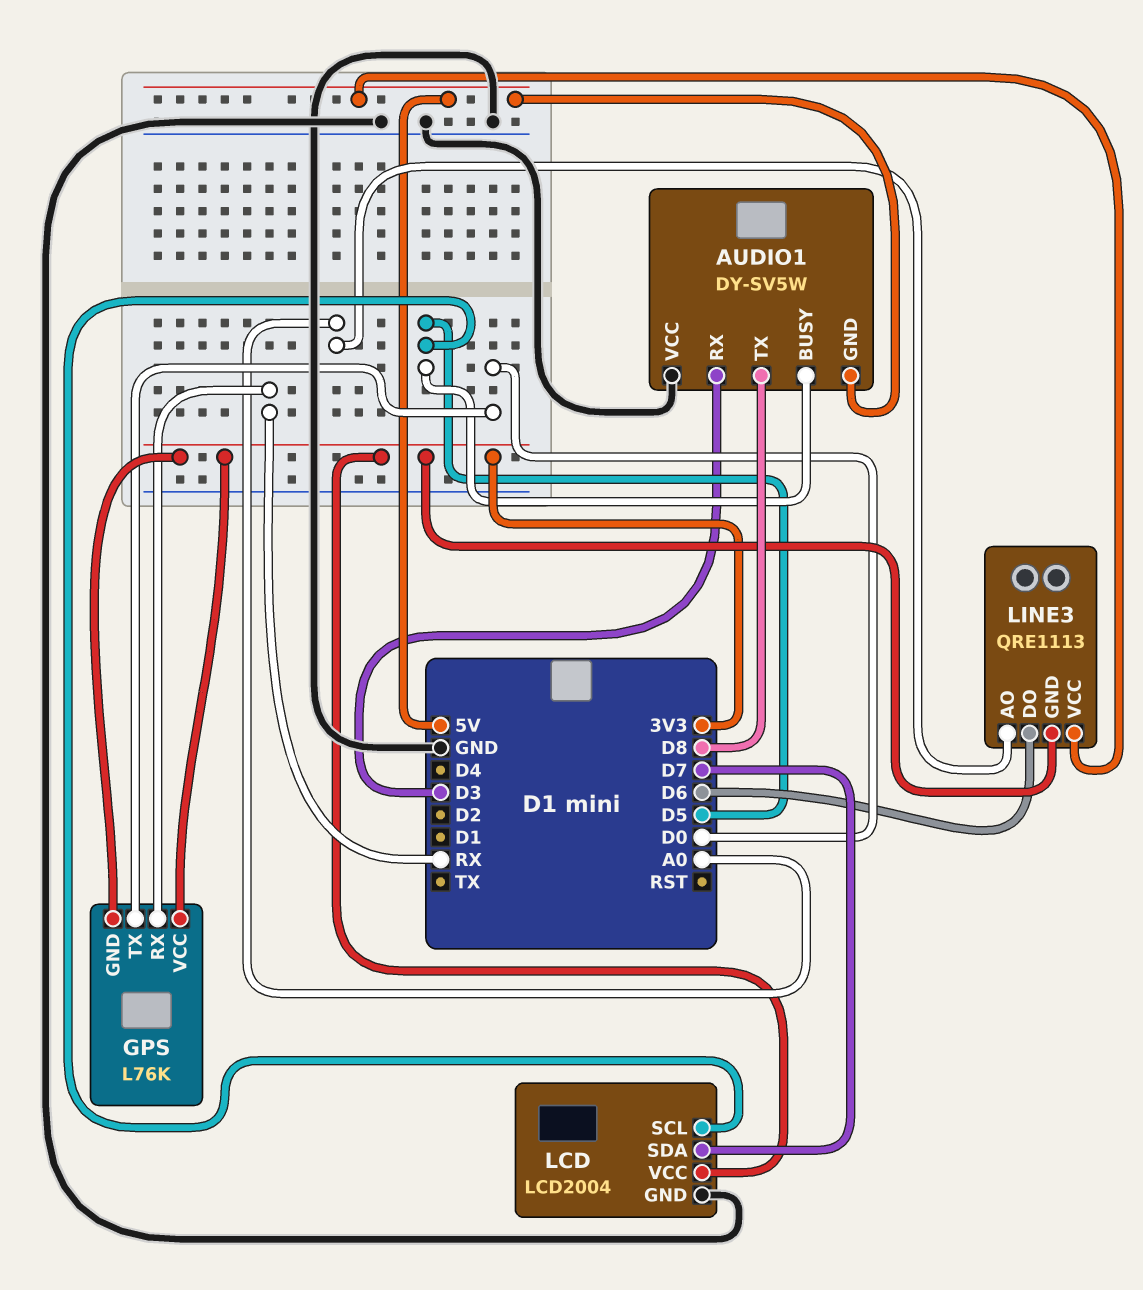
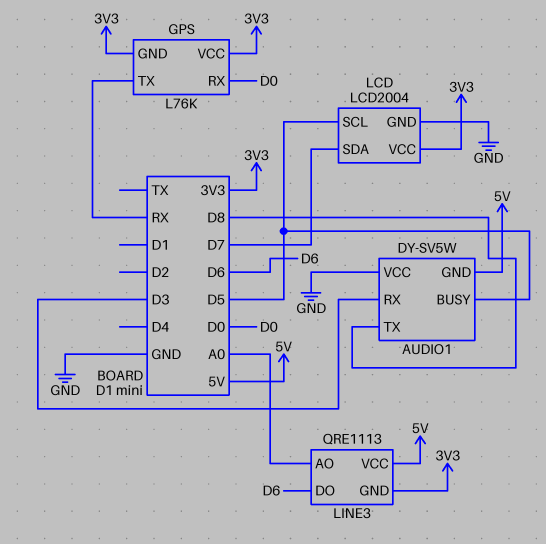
GPS pin RX: RX -> D0
GPS pin TX: D0 -> RX

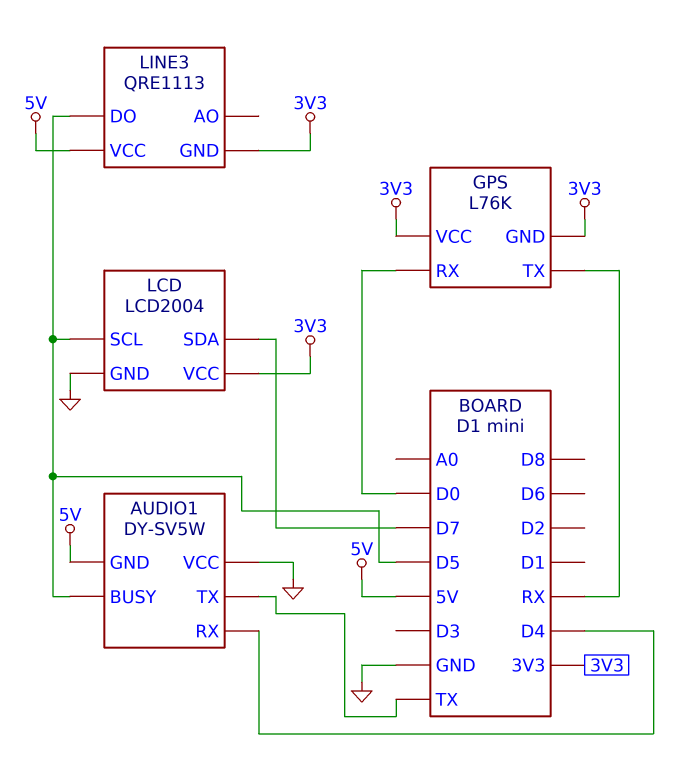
AUDIO1 pin RX: D3 -> D4
AUDIO1 pin TX: D8 -> TX
LINE3 pin AO: A0 -> none
LINE3 pin DO: D6 -> D5

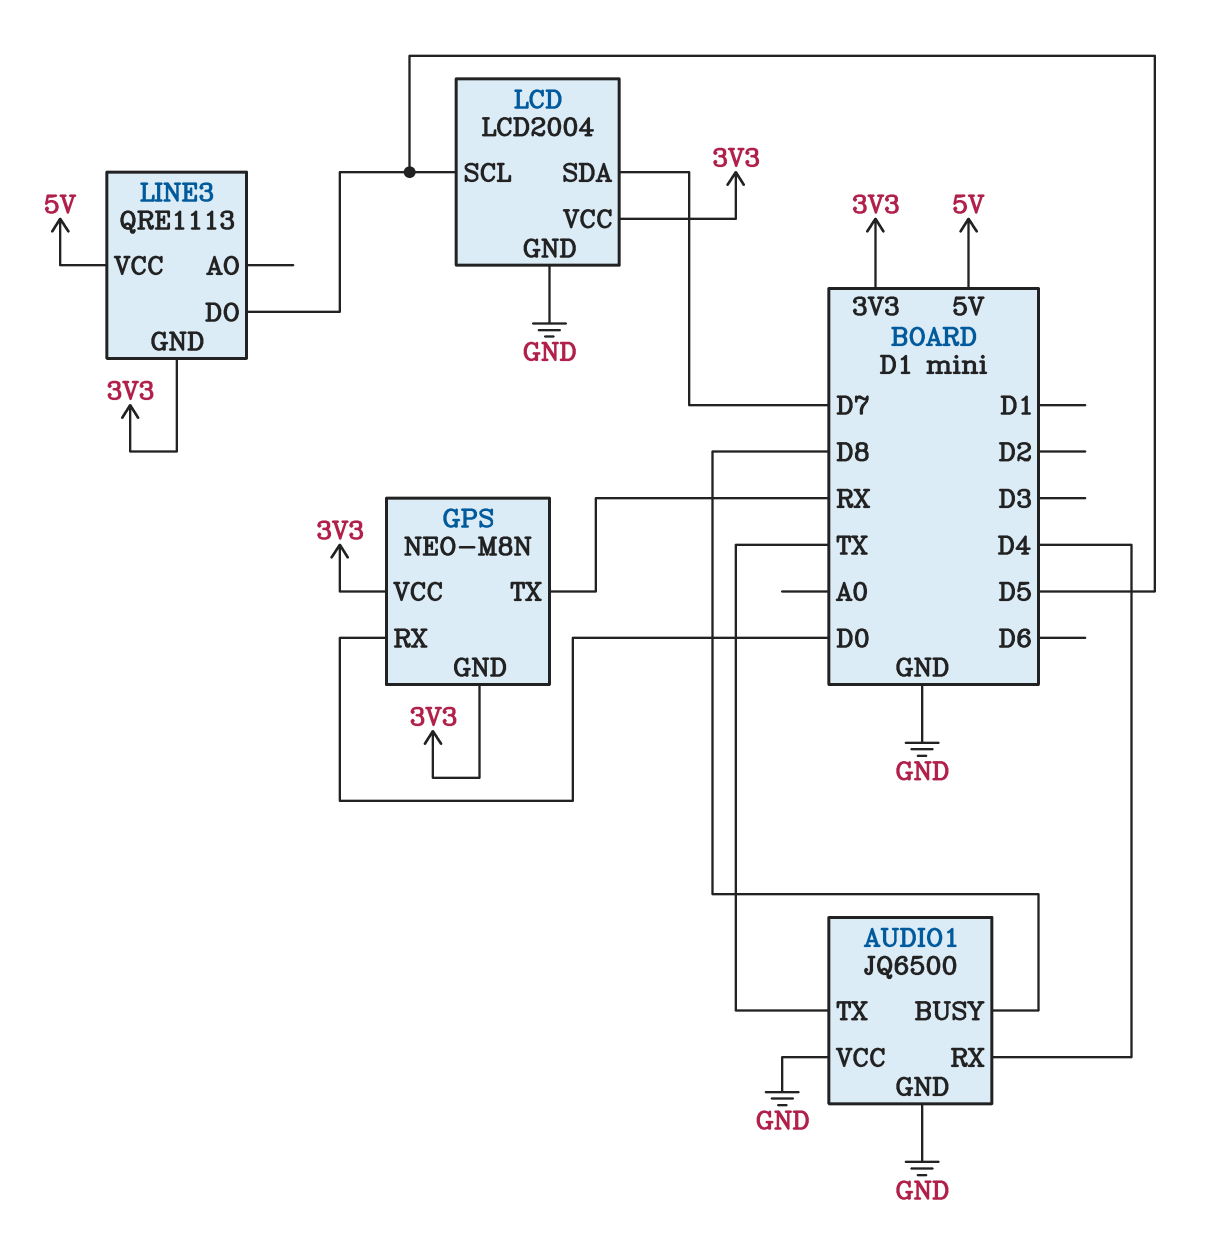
AUDIO1: DY-SV5W -> JQ6500
AUDIO1 pin BUSY: D5 -> D8
AUDIO1 pin GND: 5V -> GND
GPS: L76K -> NEO-M8N

